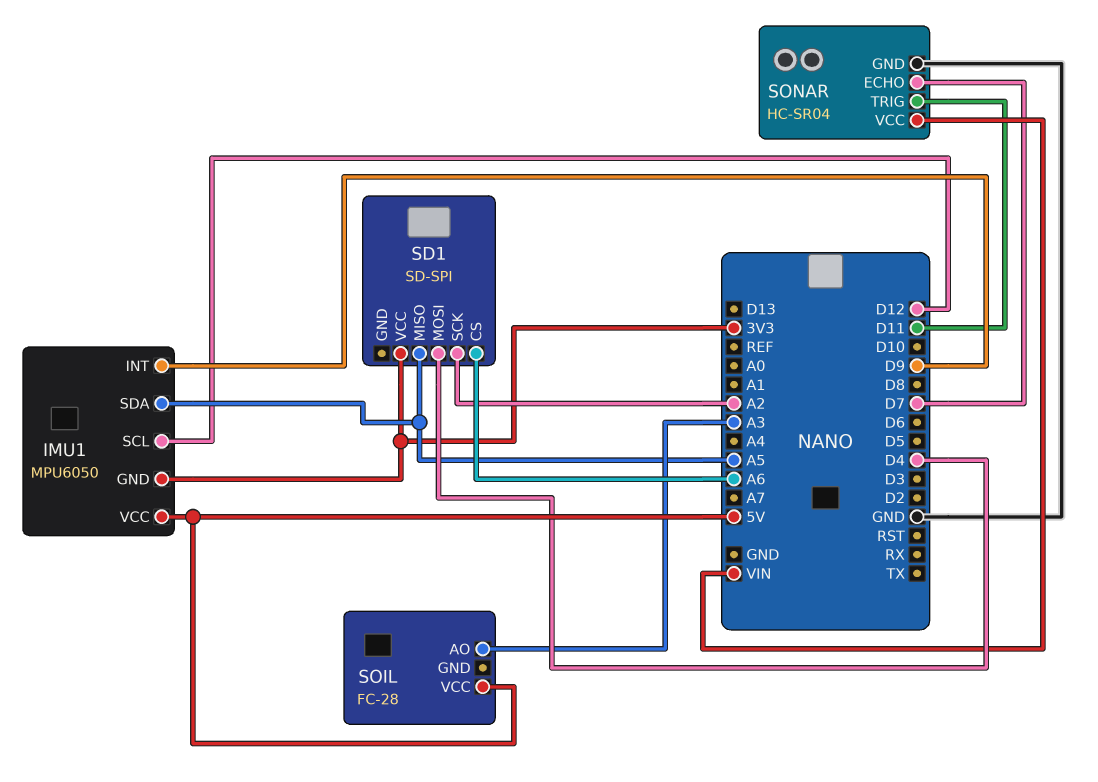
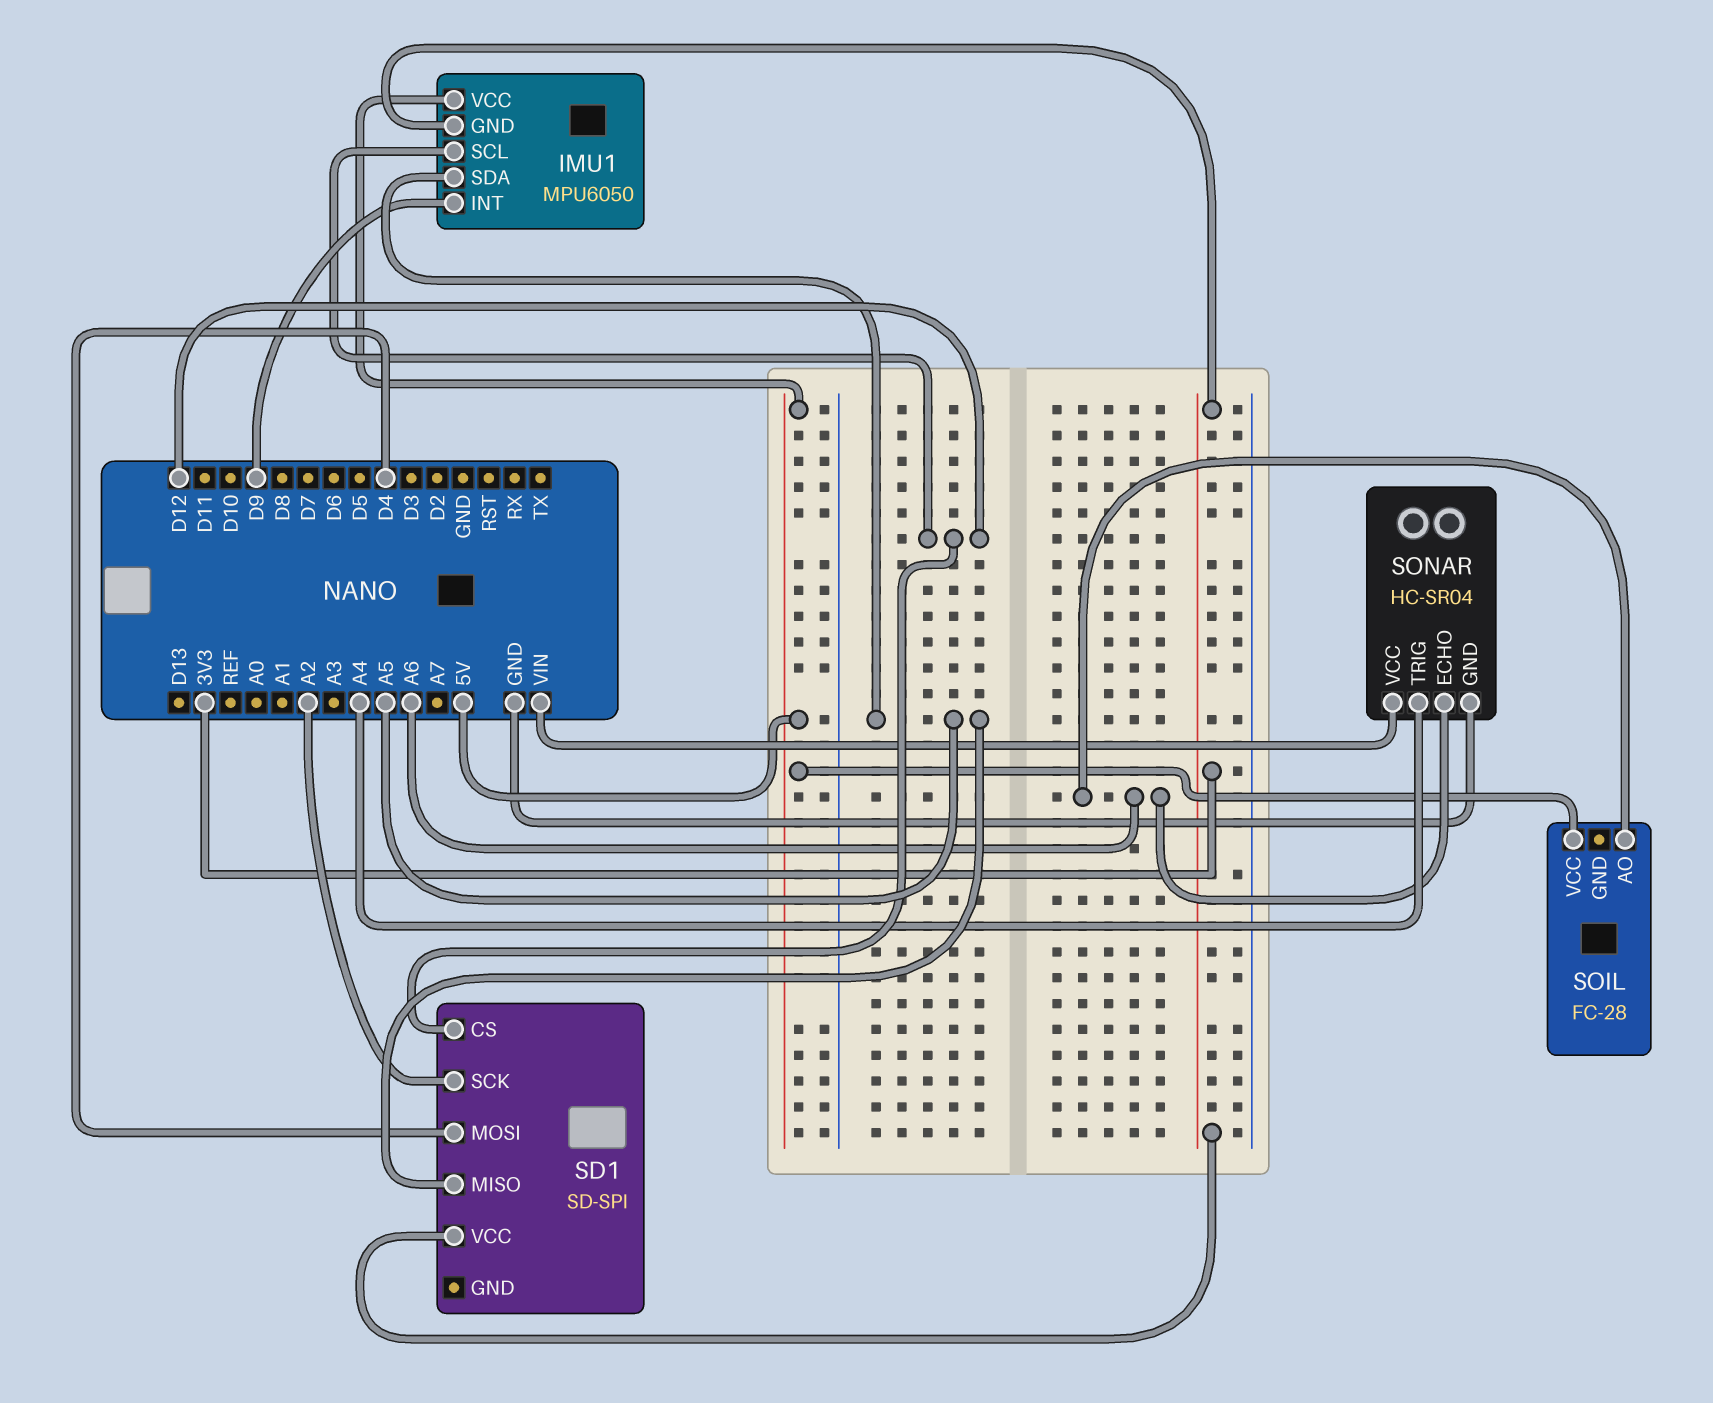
SD1 pin CS: A6 -> D12
SOIL pin AO: A3 -> A6
SONAR pin ECHO: D7 -> A6
SONAR pin TRIG: D11 -> A4

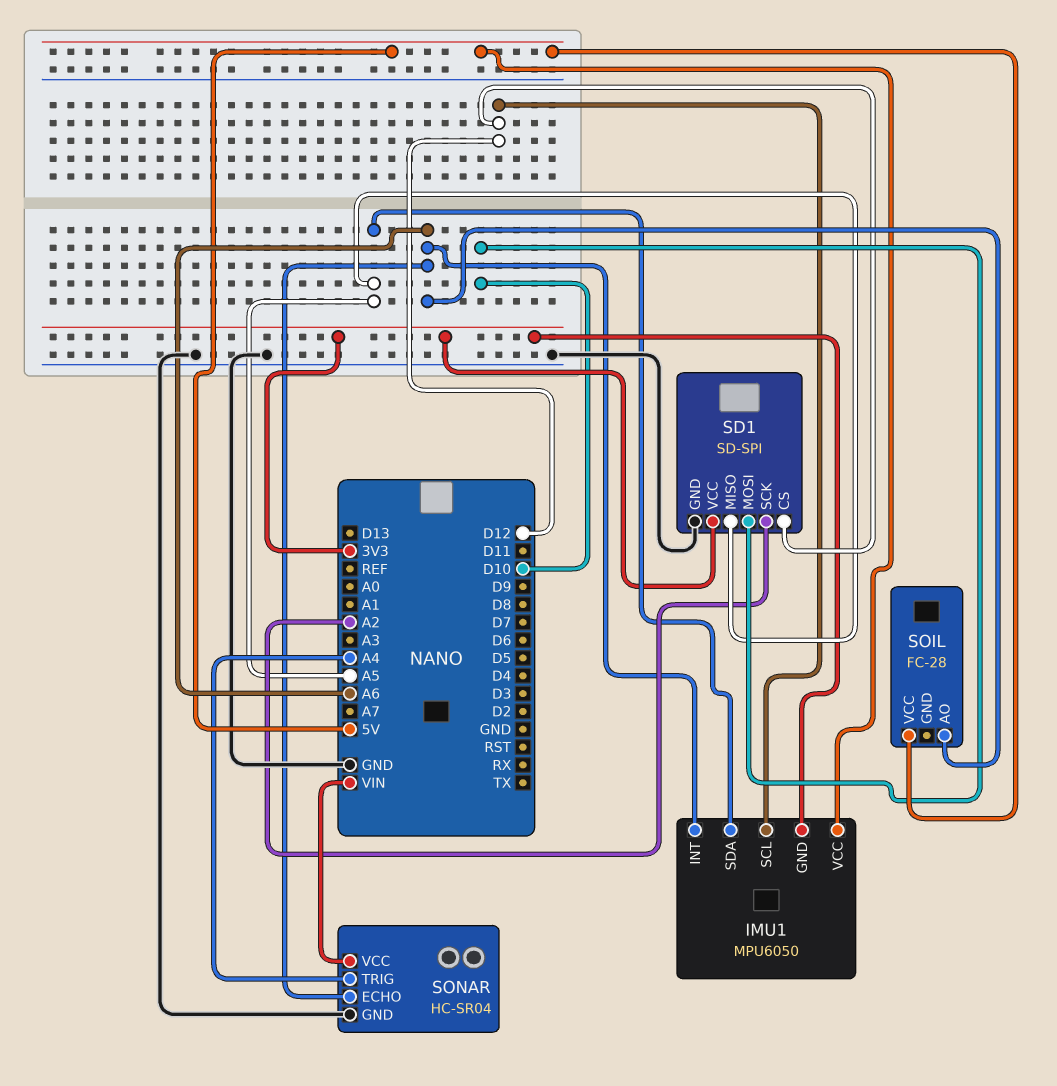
IMU1 pin INT: D9 -> A6
SD1 pin GND: none -> GND
SD1 pin MOSI: D4 -> D10

